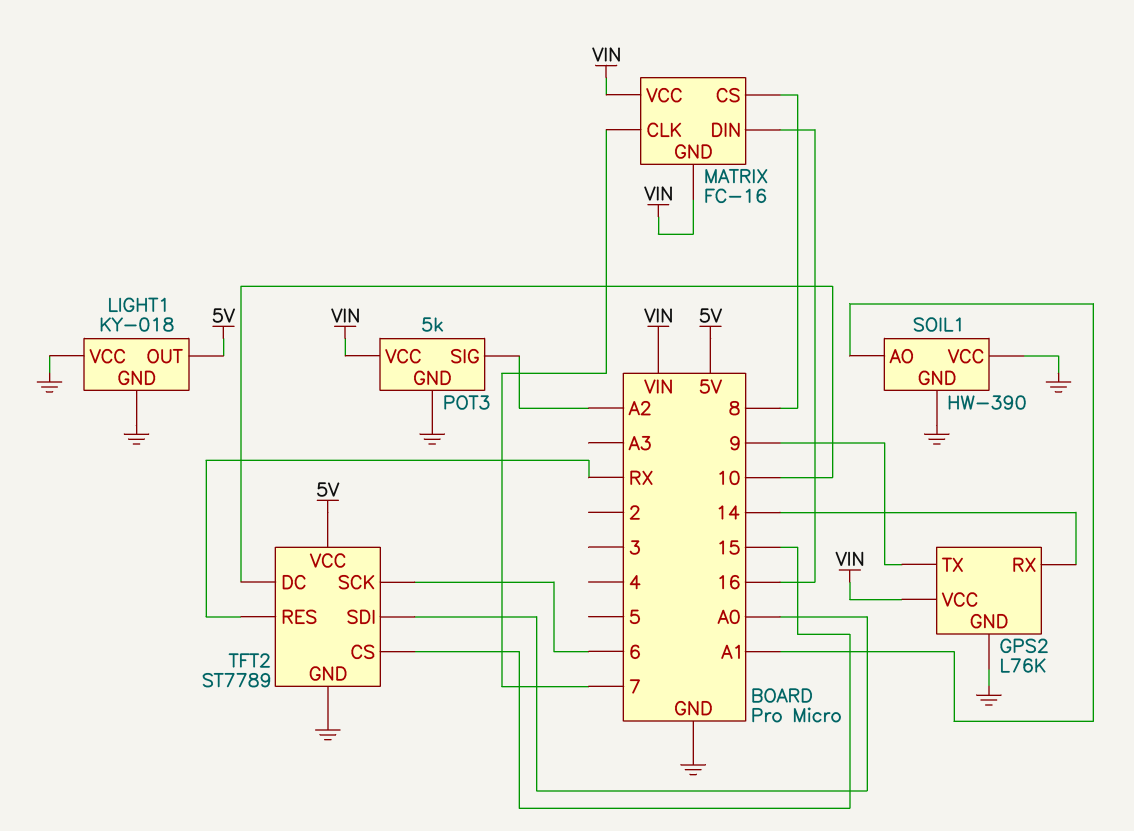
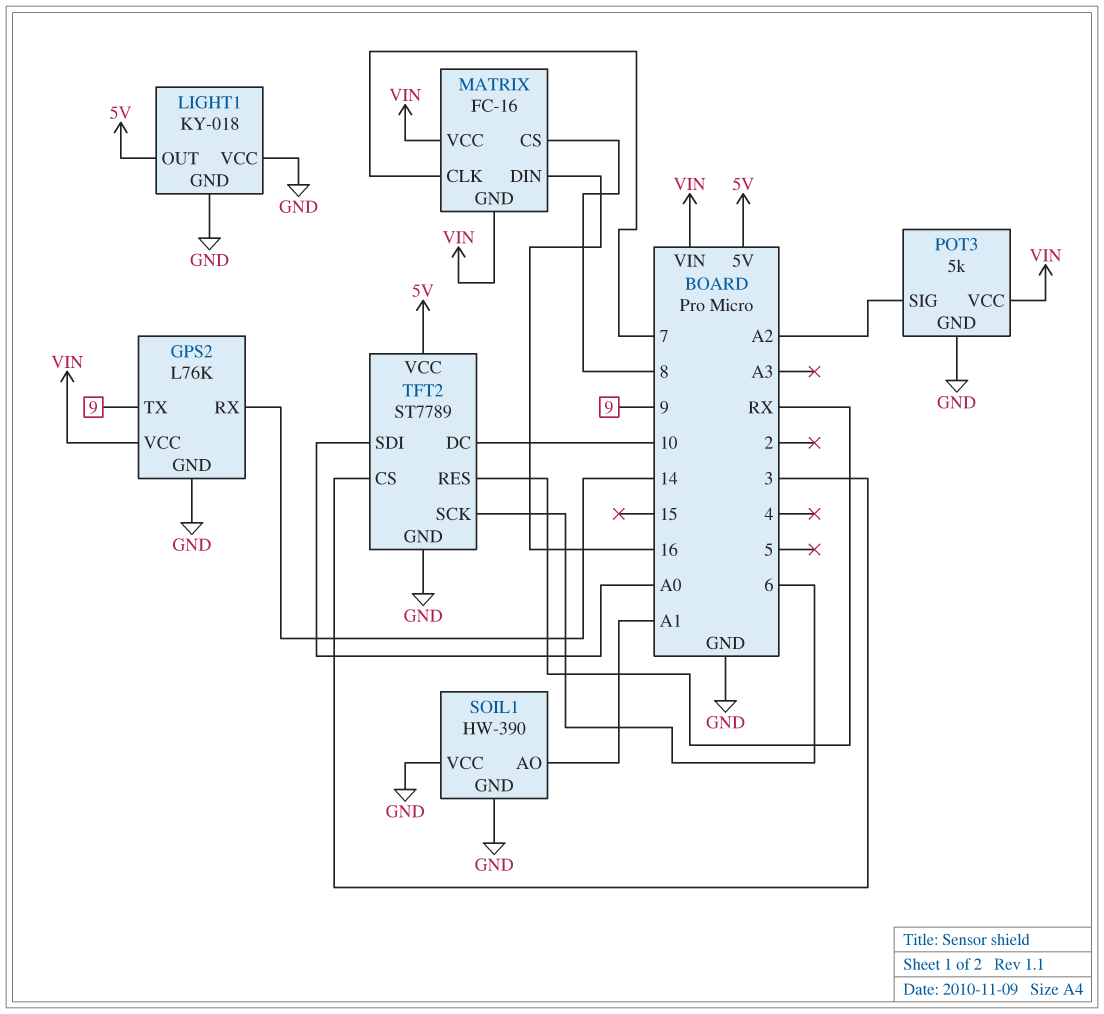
TFT2 pin CS: 15 -> 3

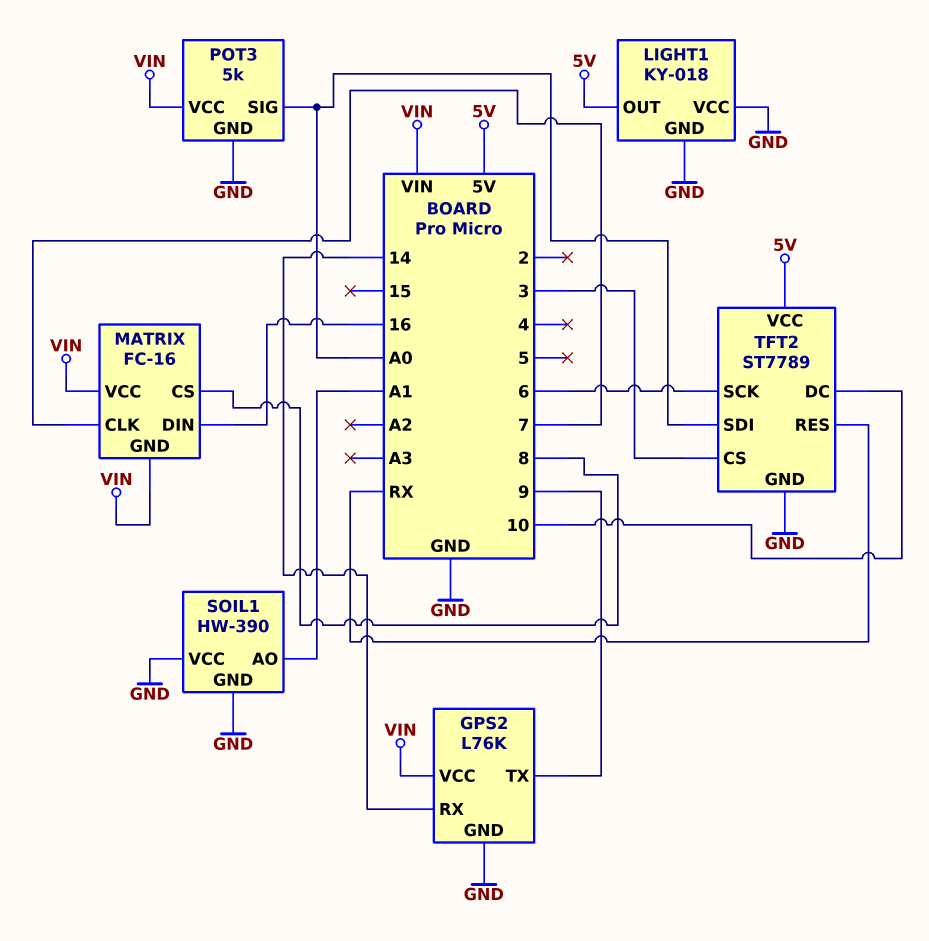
POT3 pin SIG: A2 -> A0

